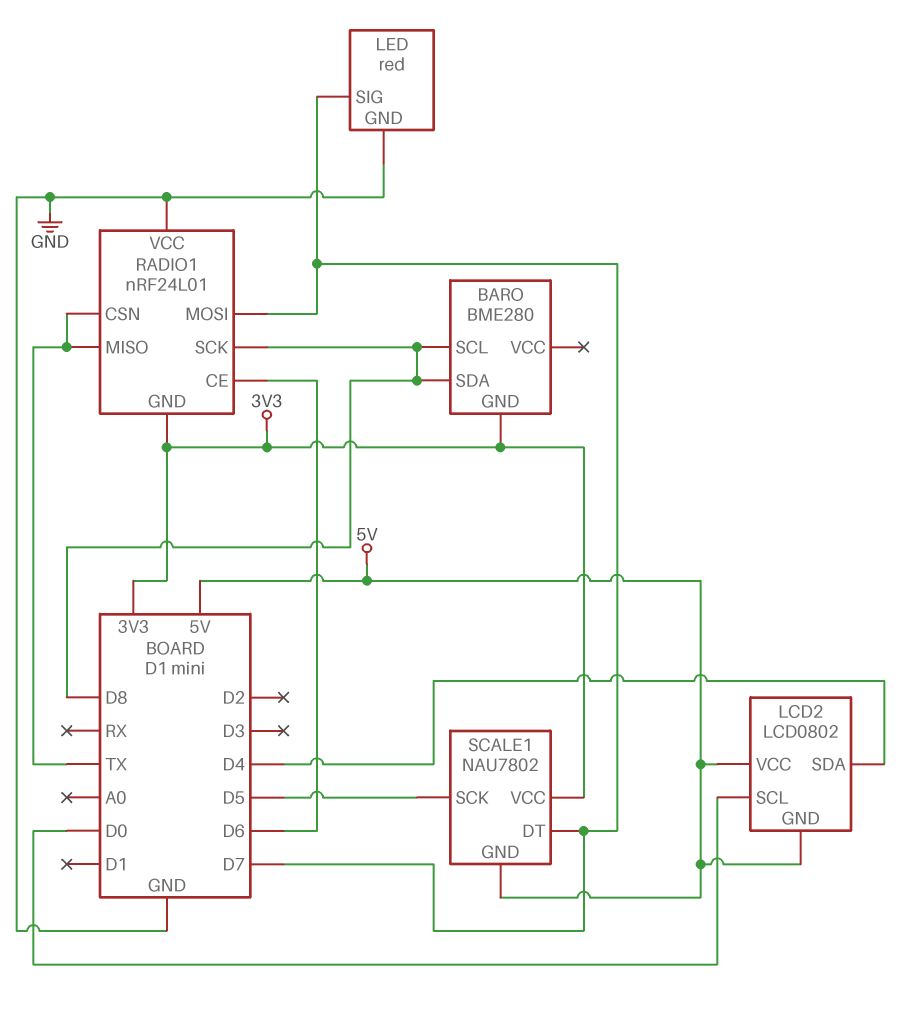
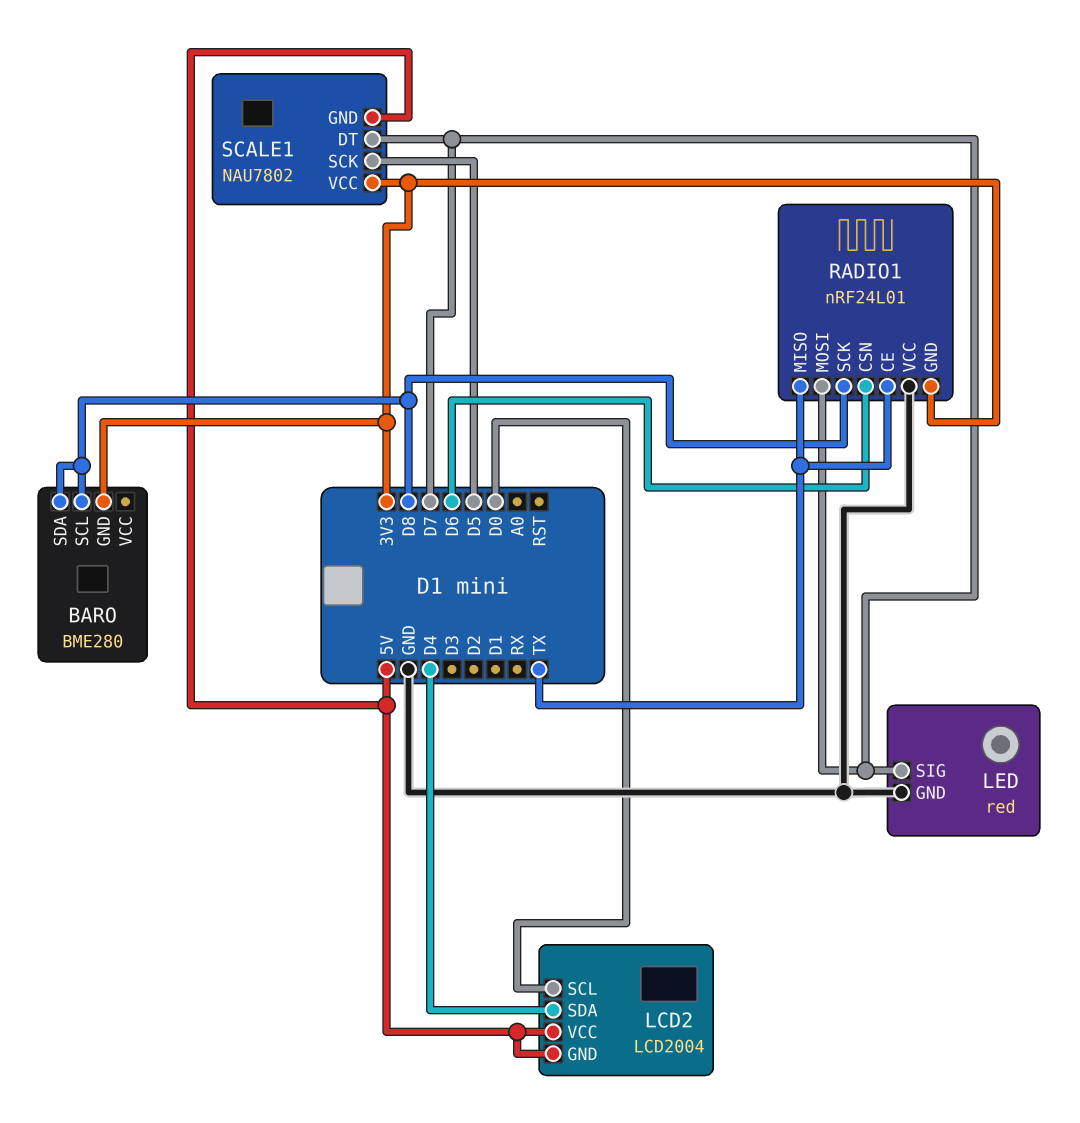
LCD2: LCD0802 -> LCD2004
RADIO1 pin CE: D6 -> TX
RADIO1 pin CSN: TX -> D6

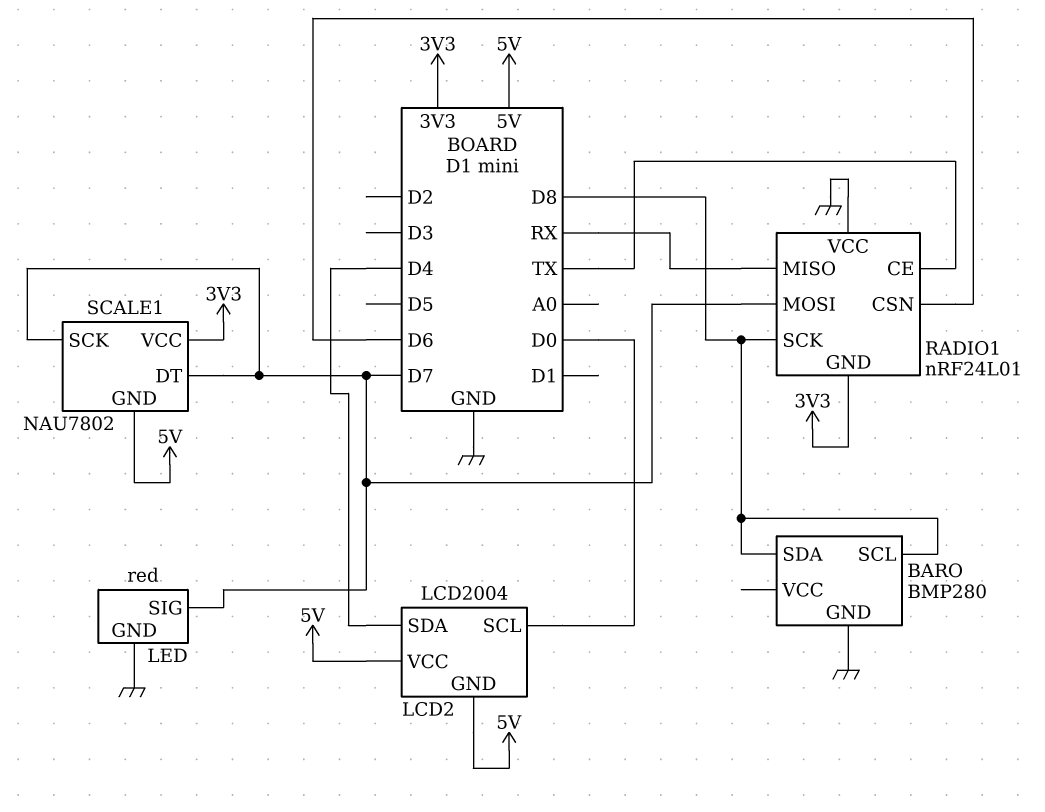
BARO: BME280 -> BMP280
BARO pin GND: 3V3 -> GND
RADIO1 pin MISO: TX -> RX
SCALE1 pin SCK: D5 -> D7

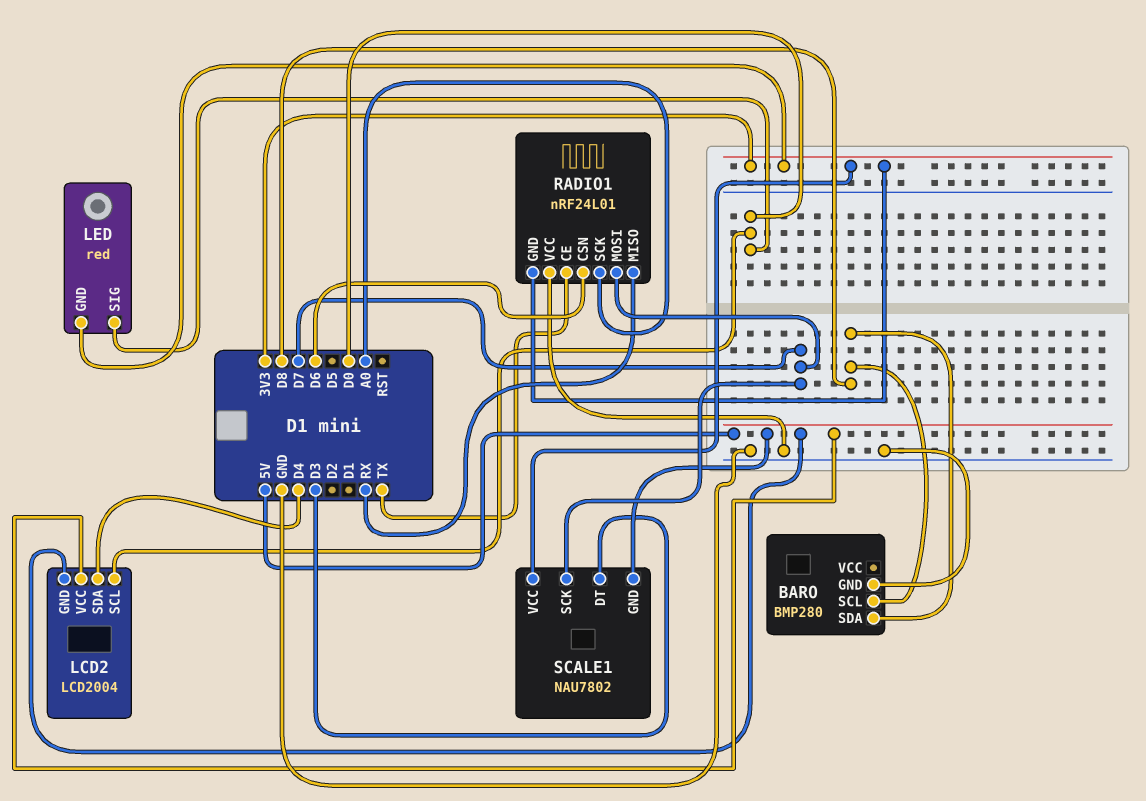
LED pin GND: GND -> 3V3
LED pin SIG: D7 -> D0
RADIO1 pin SCK: D8 -> A0
SCALE1 pin DT: D7 -> D3

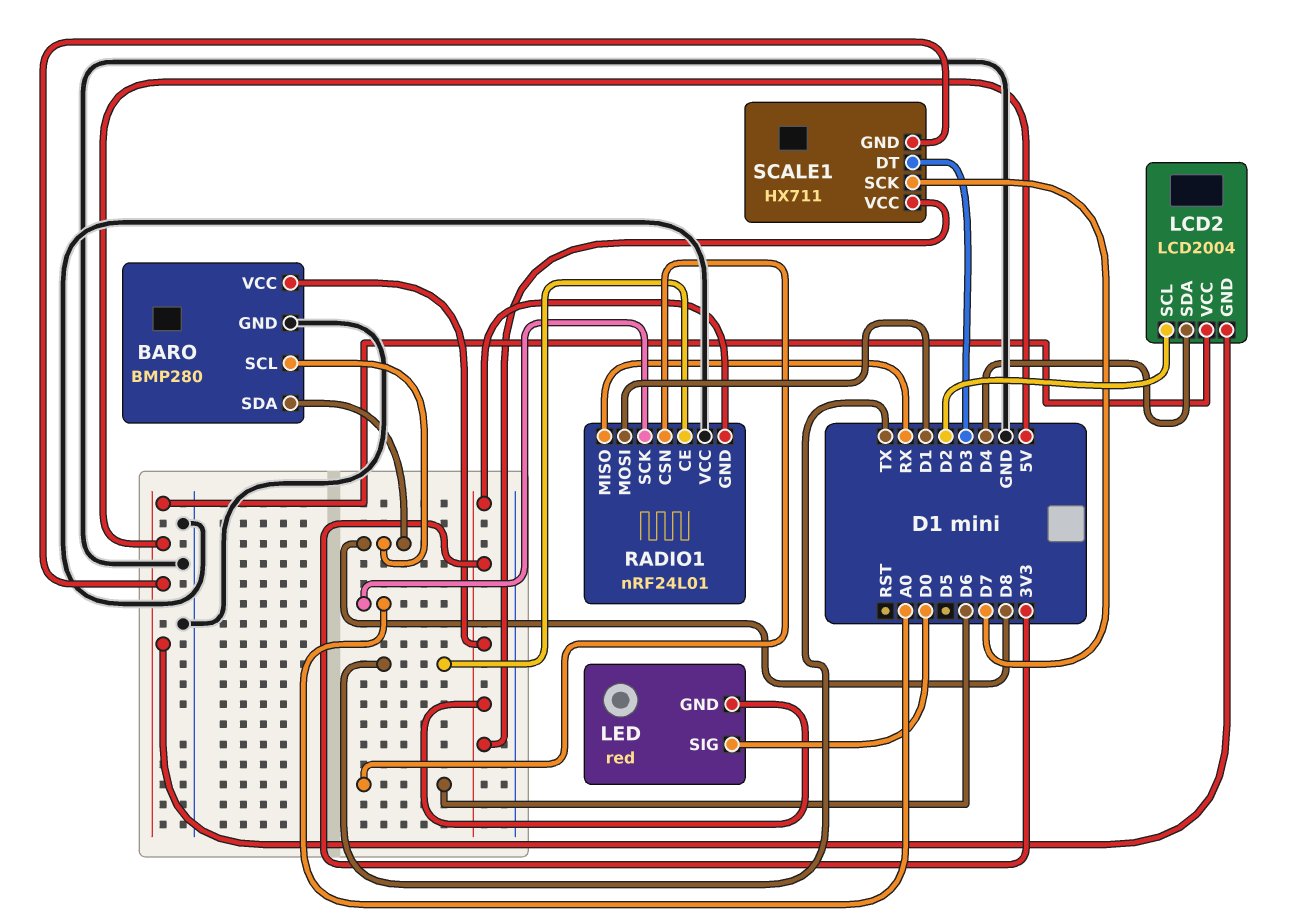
BARO pin VCC: none -> 3V3
LCD2 pin SCL: D0 -> D2
RADIO1 pin MOSI: D7 -> D1
SCALE1: NAU7802 -> HX711

